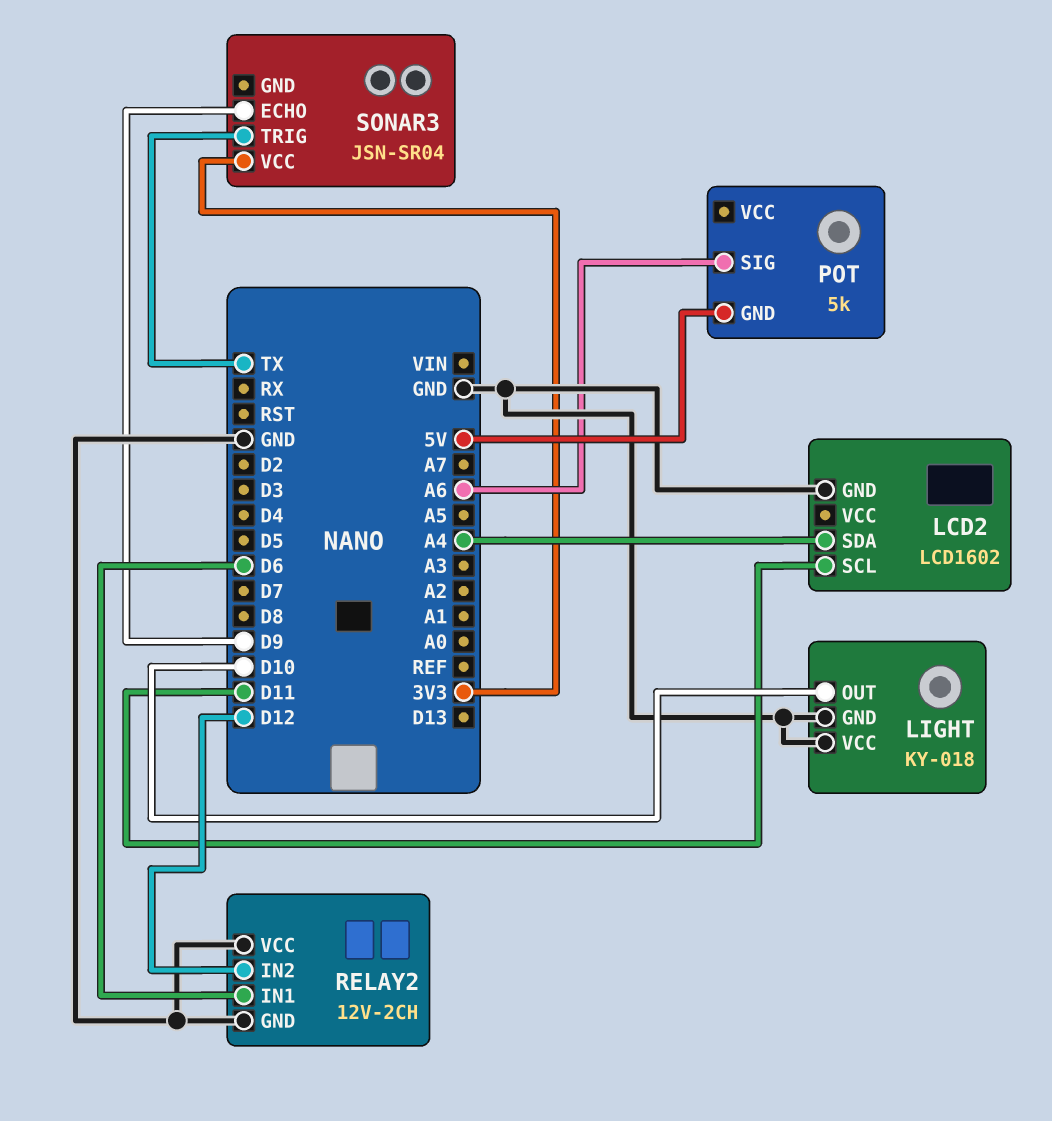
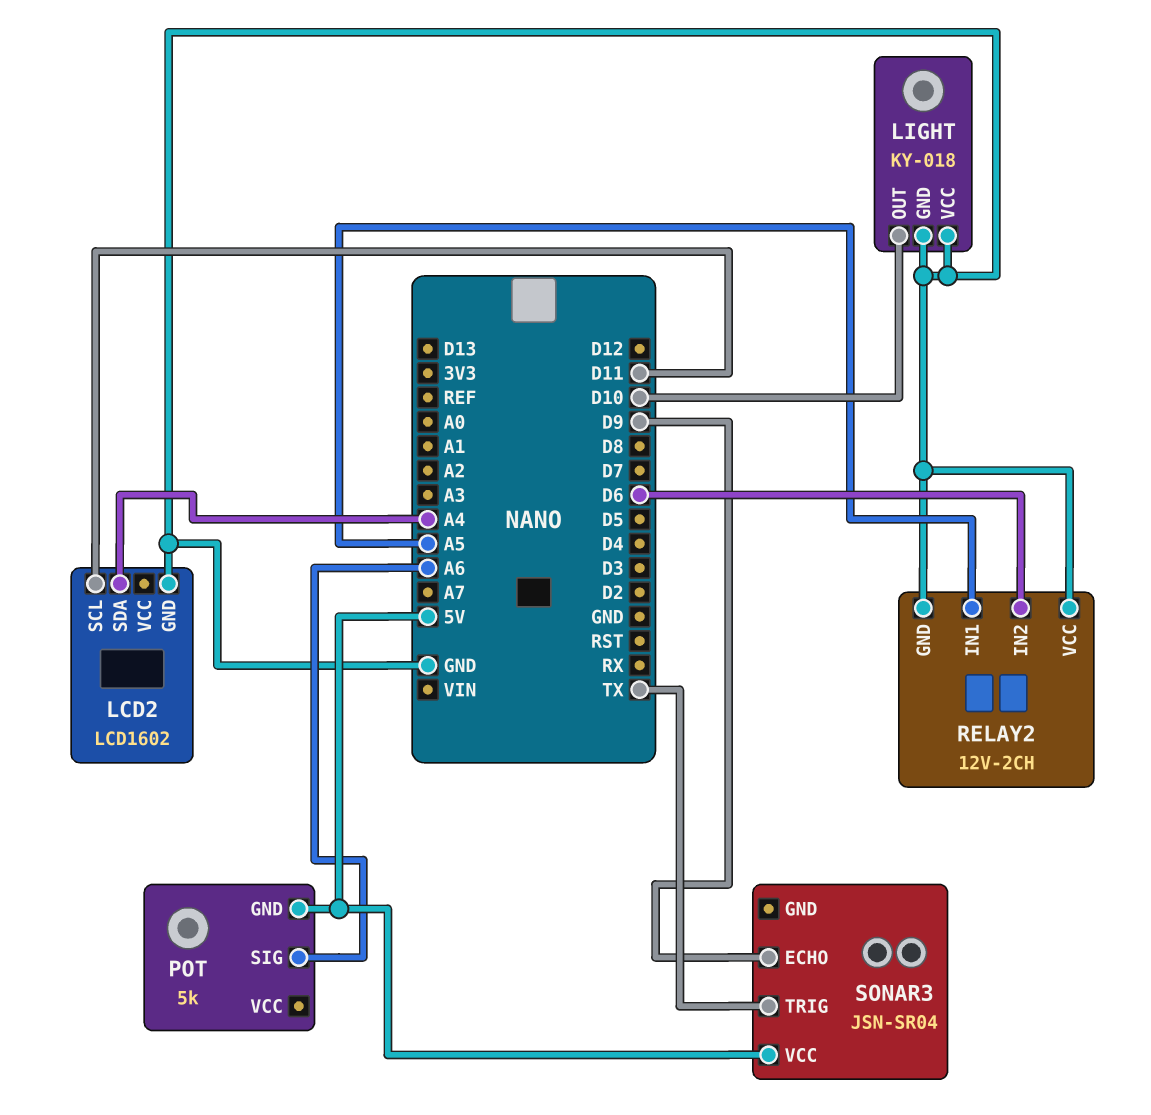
RELAY2 pin IN1: D6 -> A5
RELAY2 pin IN2: D12 -> D6
SONAR3 pin VCC: 3V3 -> 5V

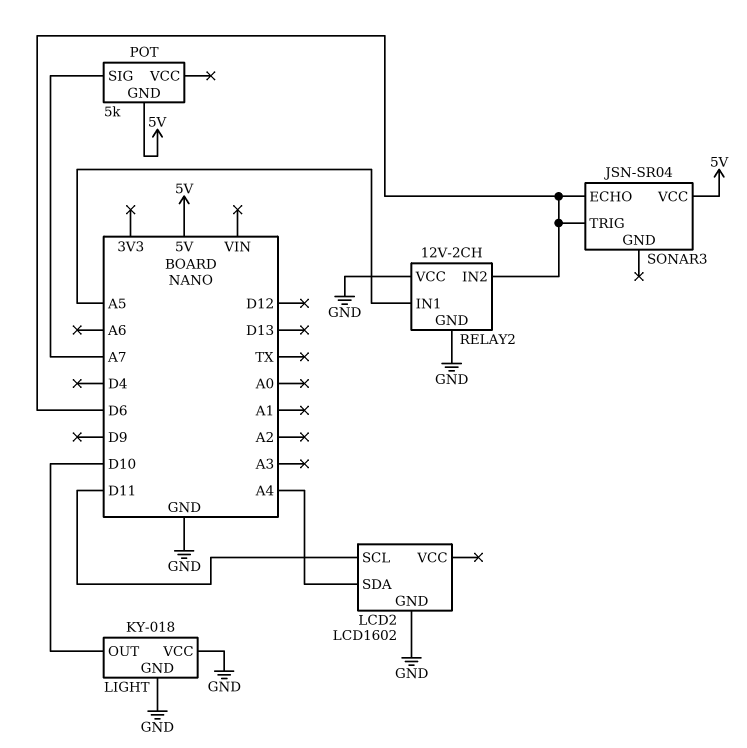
POT pin SIG: A6 -> A7
SONAR3 pin ECHO: D9 -> D6
SONAR3 pin TRIG: TX -> D6

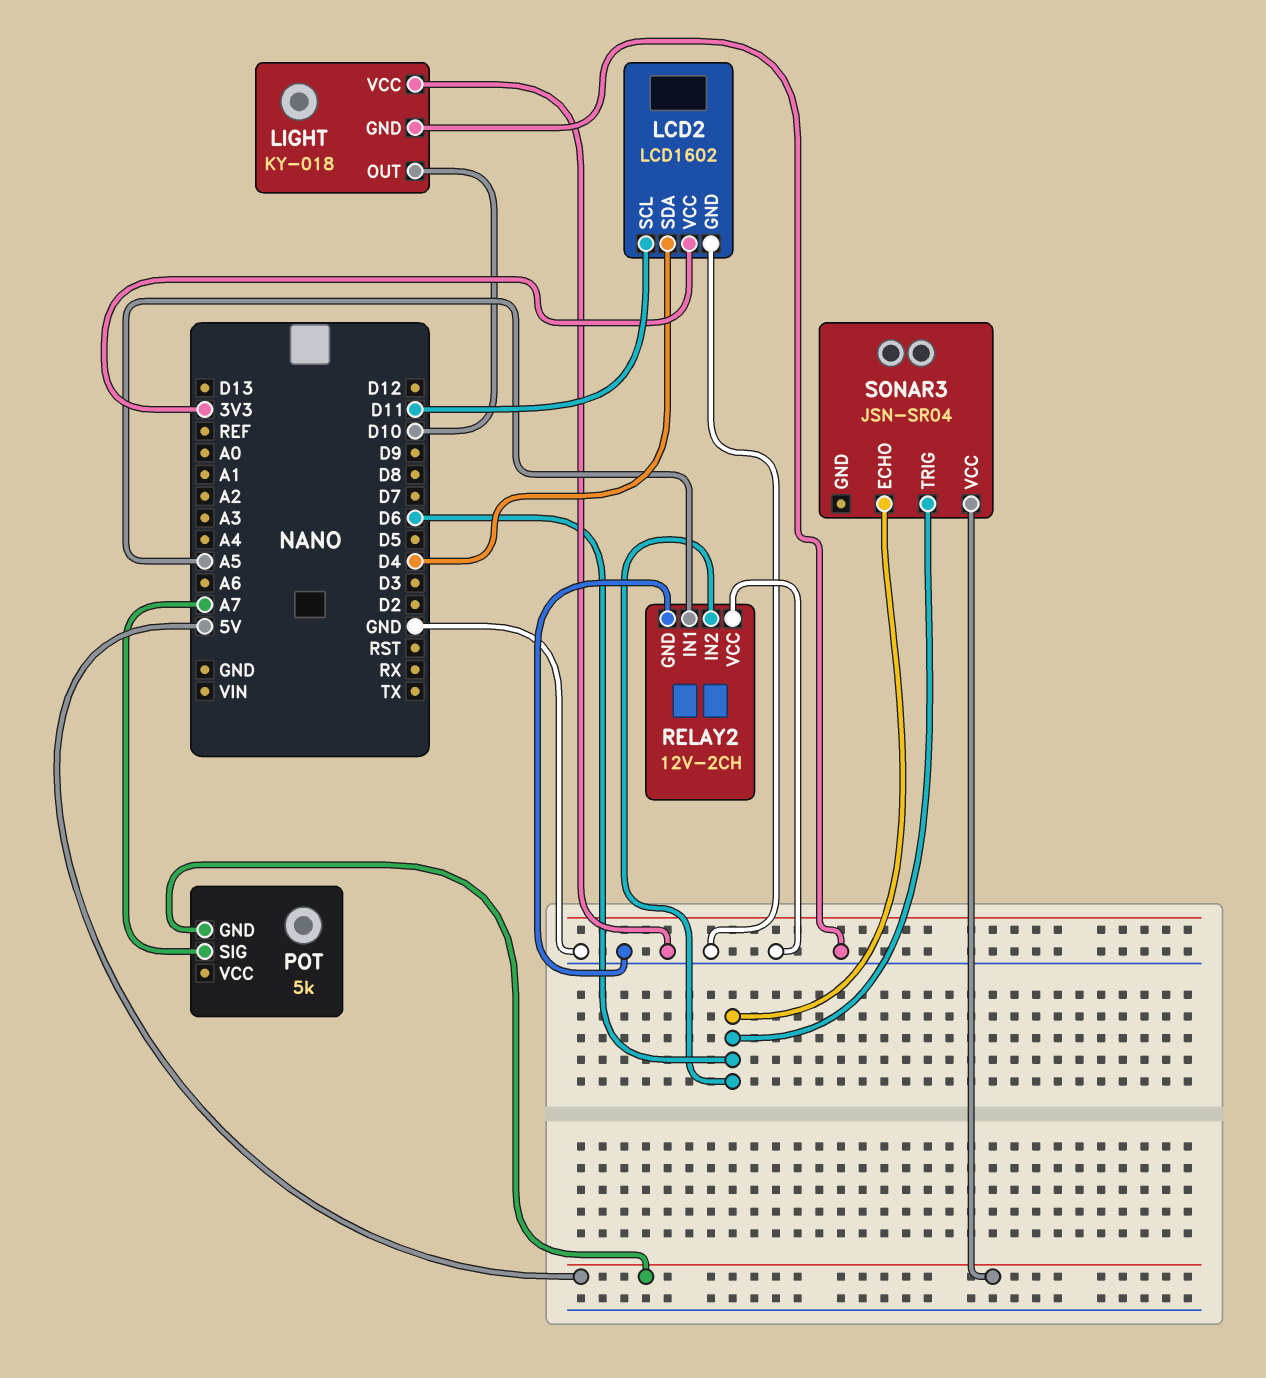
LCD2 pin SDA: A4 -> D4
LCD2 pin VCC: none -> 3V3

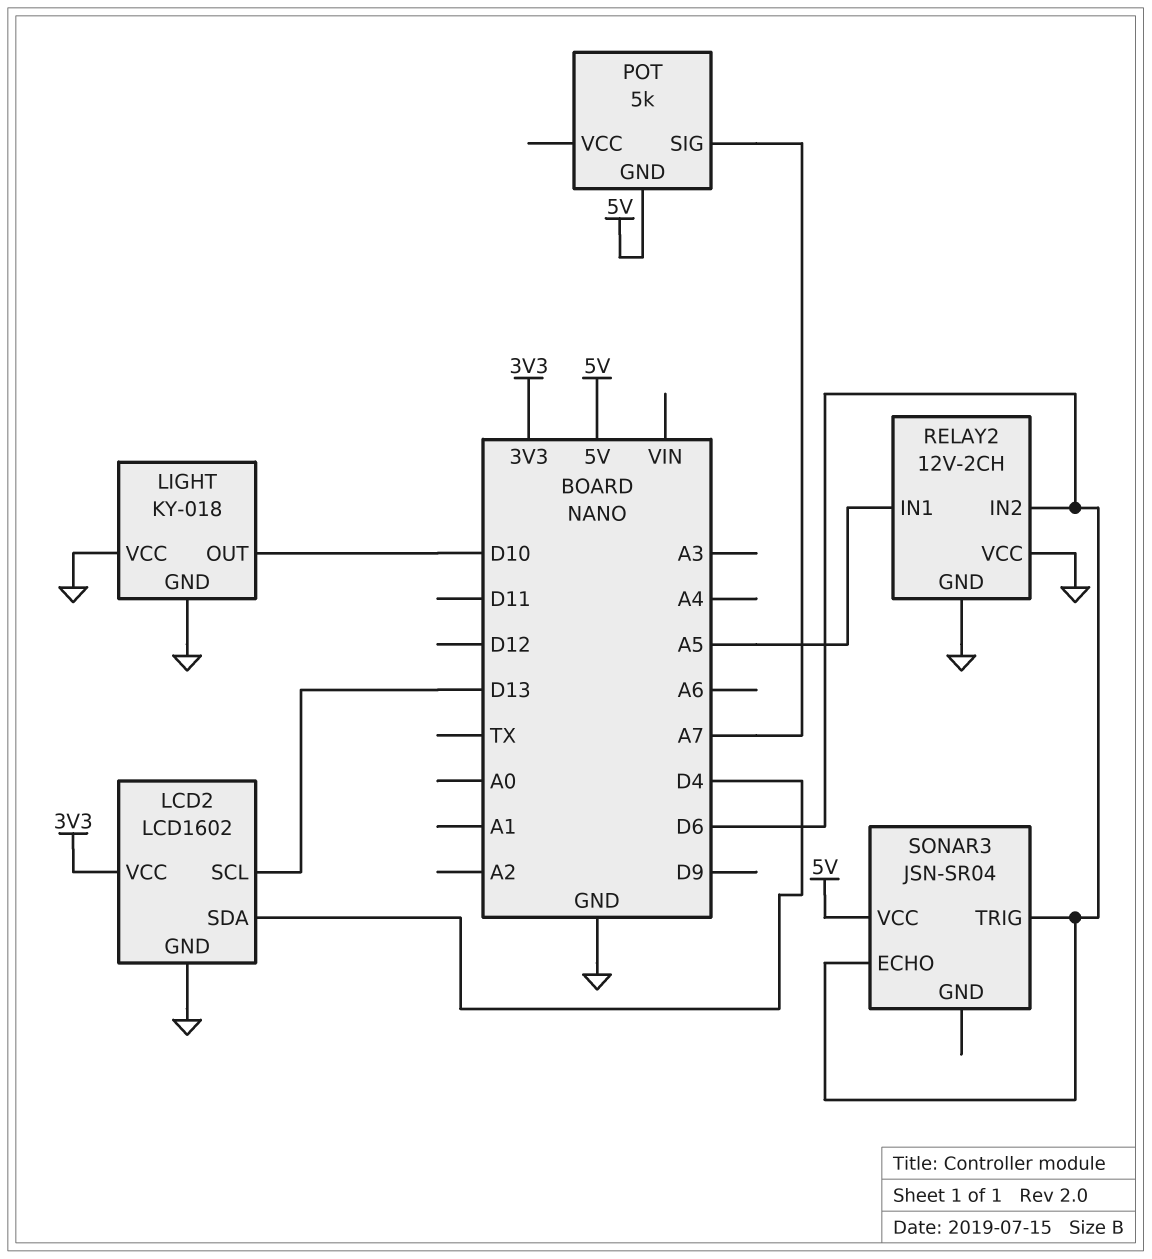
LCD2 pin SCL: D11 -> D13

